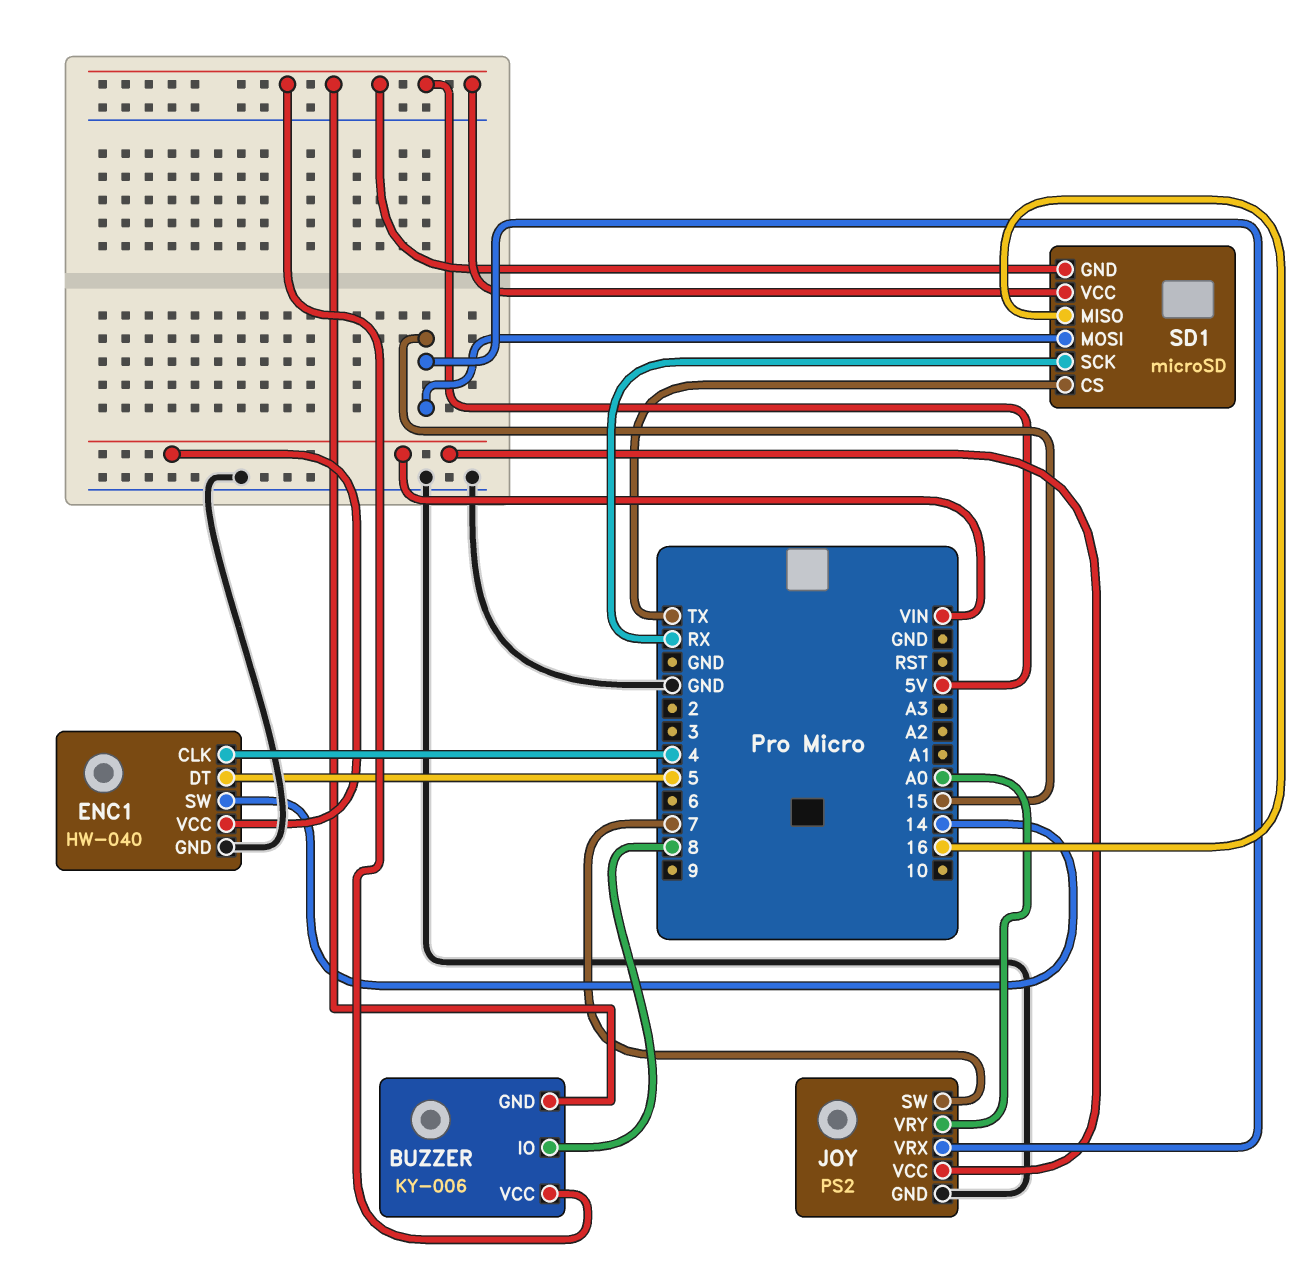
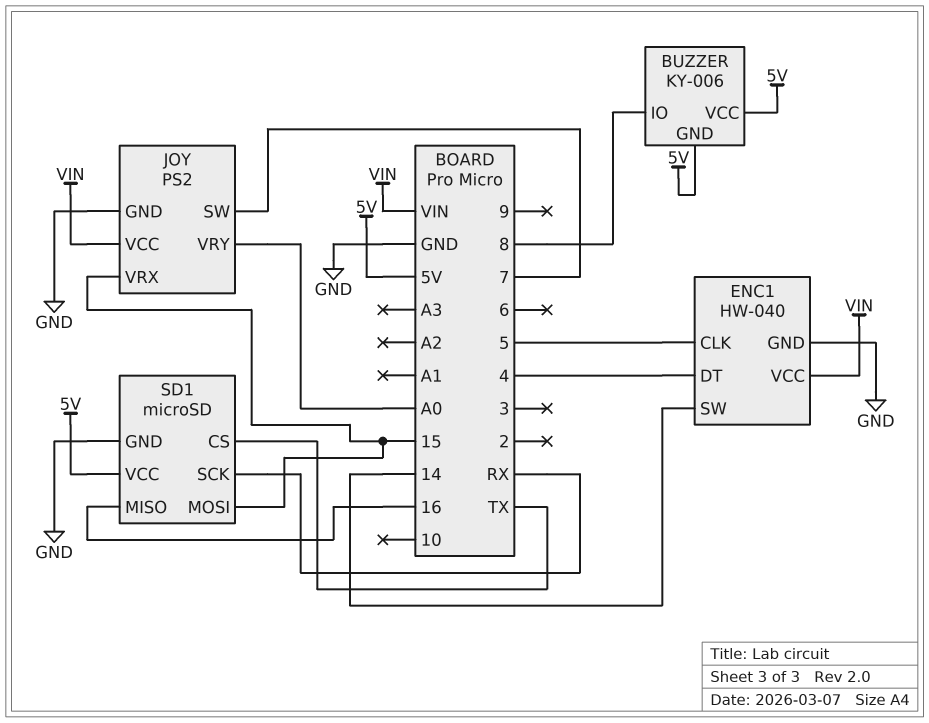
ENC1 pin CLK: 4 -> 5
ENC1 pin DT: 5 -> 4
SD1 pin GND: 5V -> GND

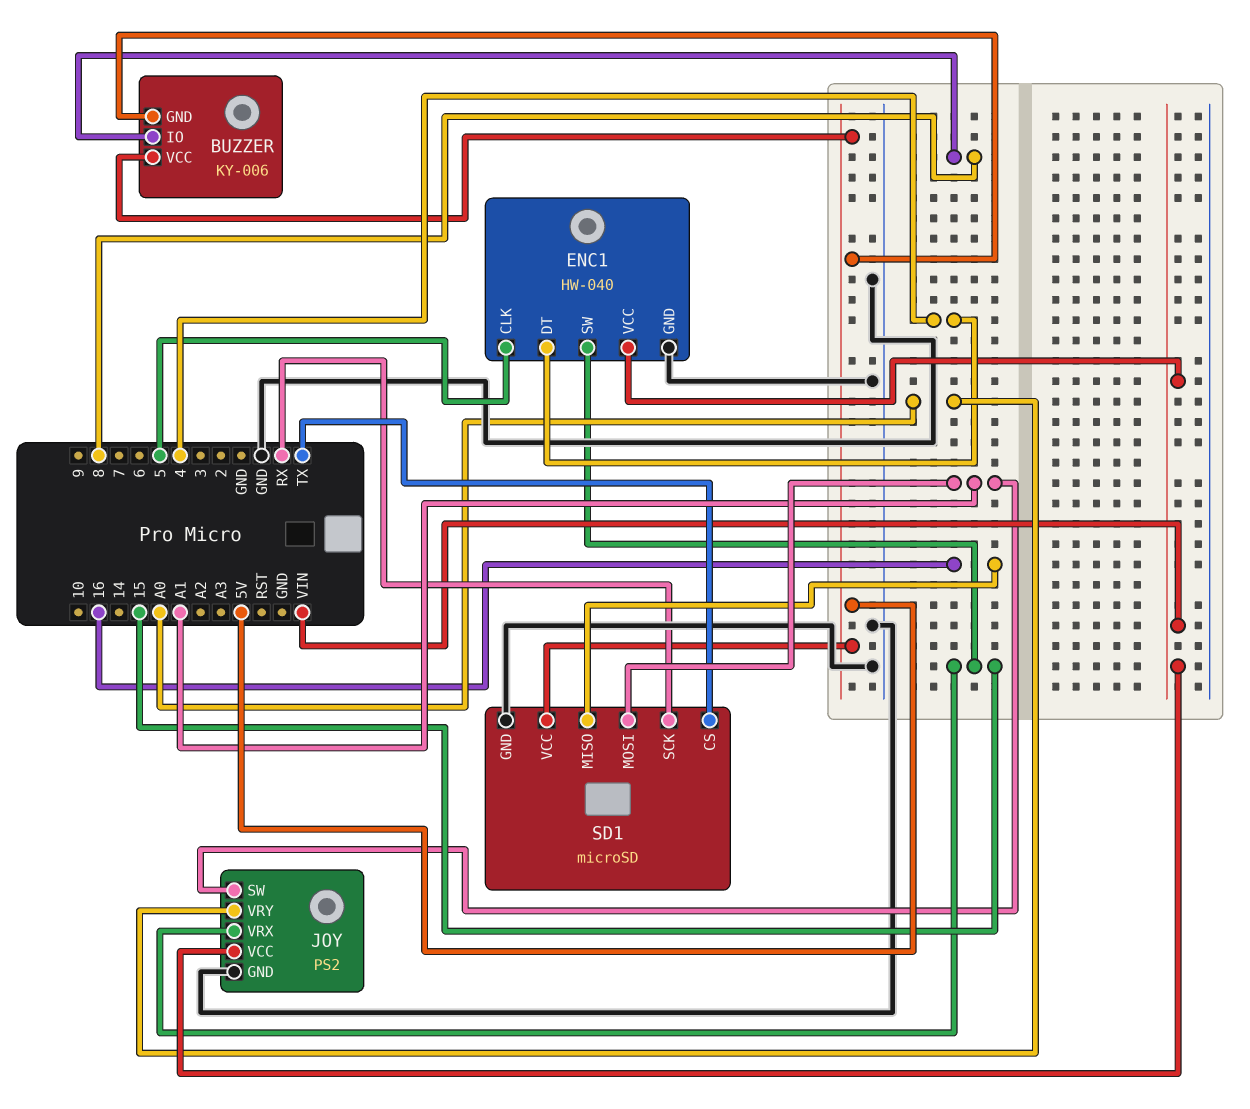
ENC1 pin SW: 14 -> 15
JOY pin SW: 7 -> A1
SD1 pin MOSI: 15 -> A1

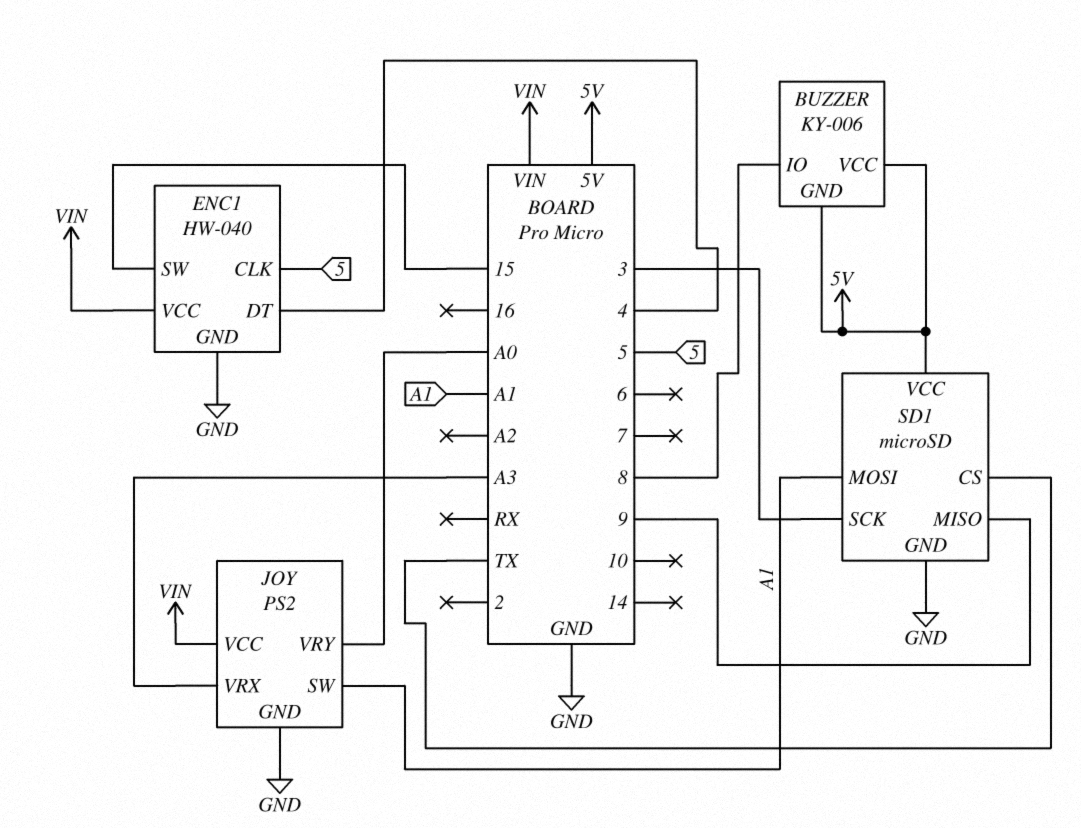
JOY pin VRX: 15 -> A3
SD1 pin MISO: 16 -> 9
SD1 pin SCK: RX -> 3

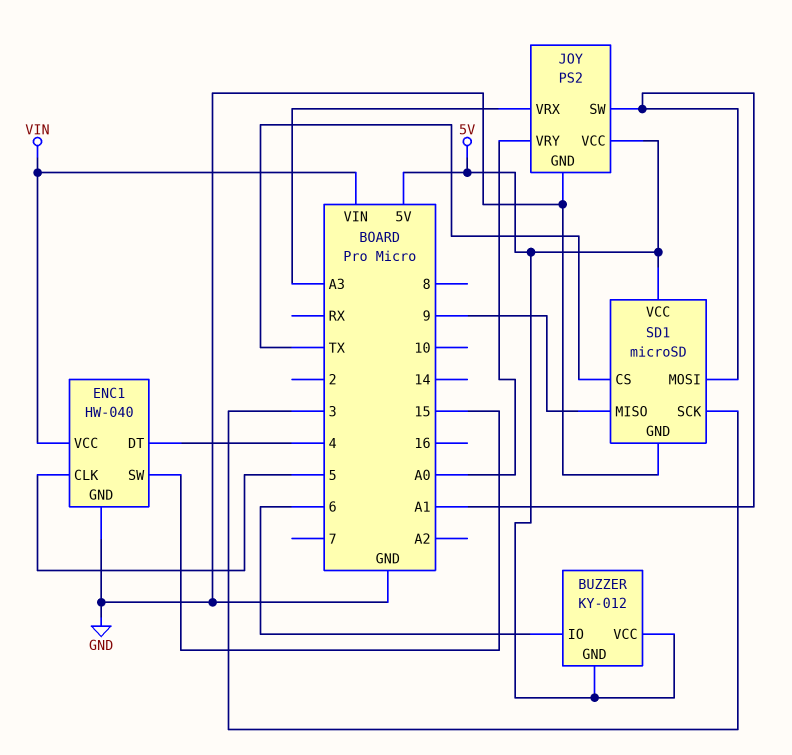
BUZZER: KY-006 -> KY-012
BUZZER pin IO: 8 -> 6
JOY pin VCC: VIN -> 5V

